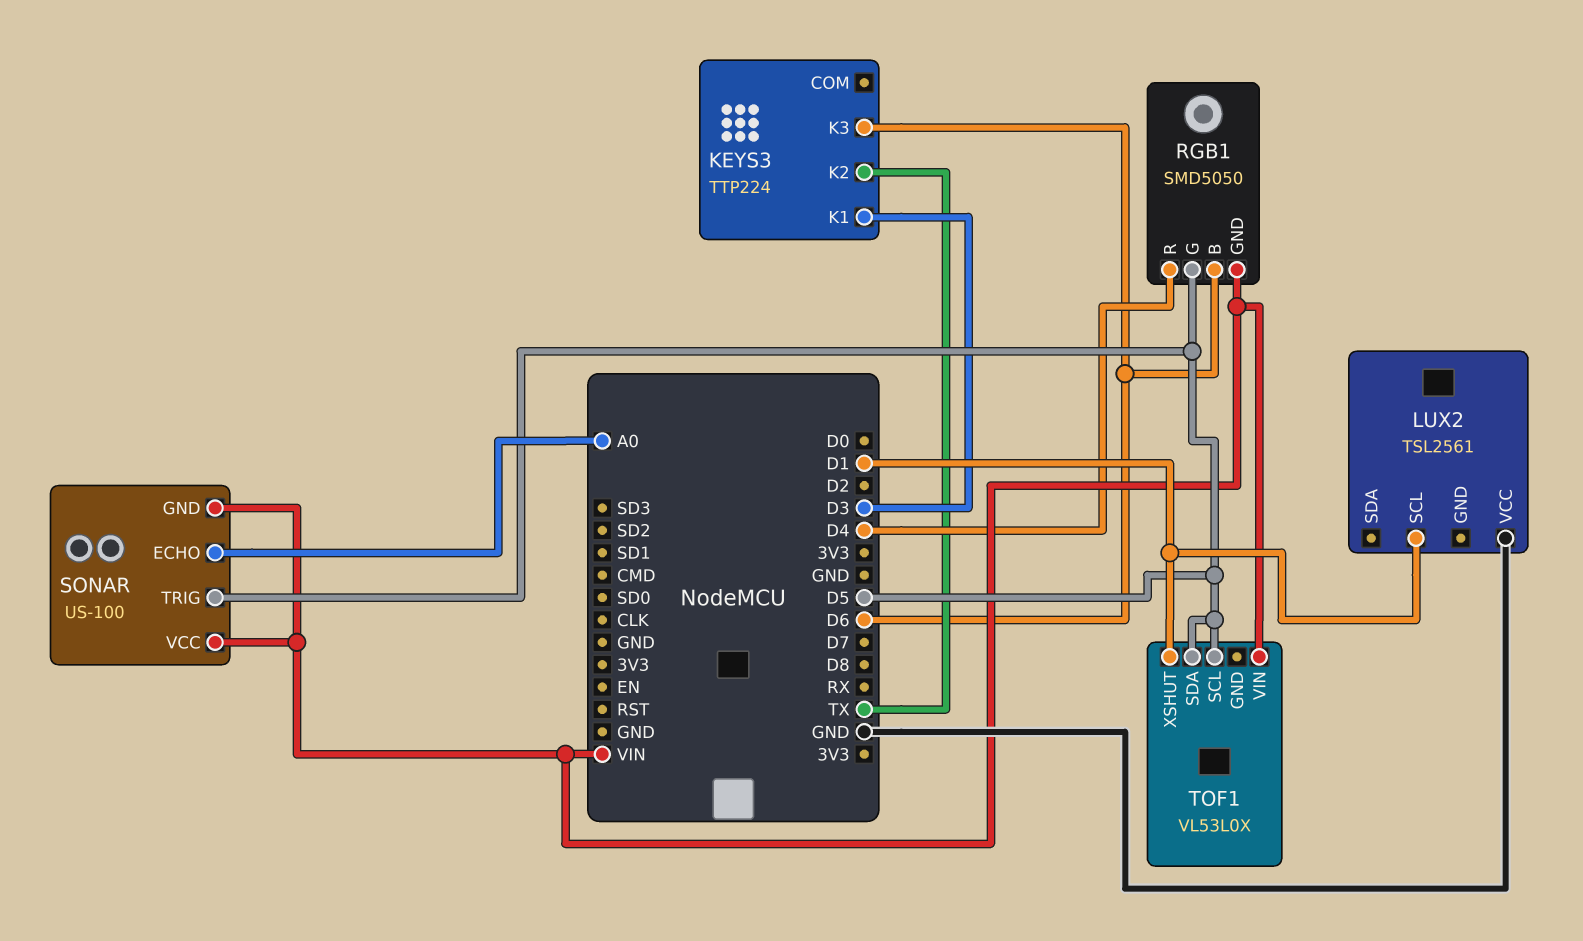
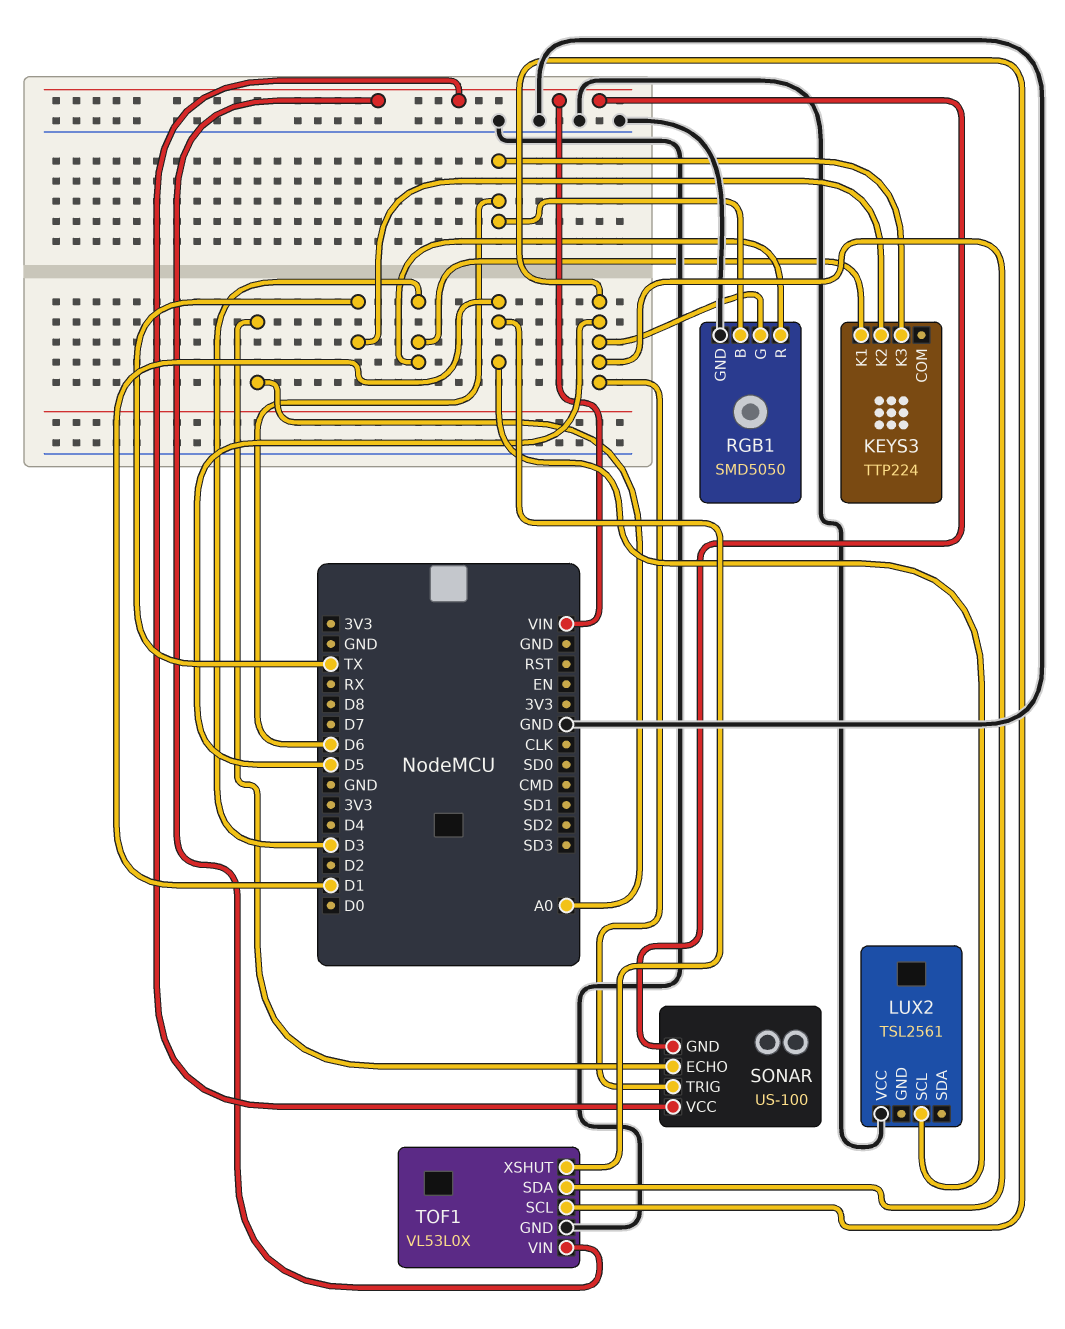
RGB1 pin GND: VIN -> GND
RGB1 pin R: D4 -> D3
TOF1 pin GND: none -> GND

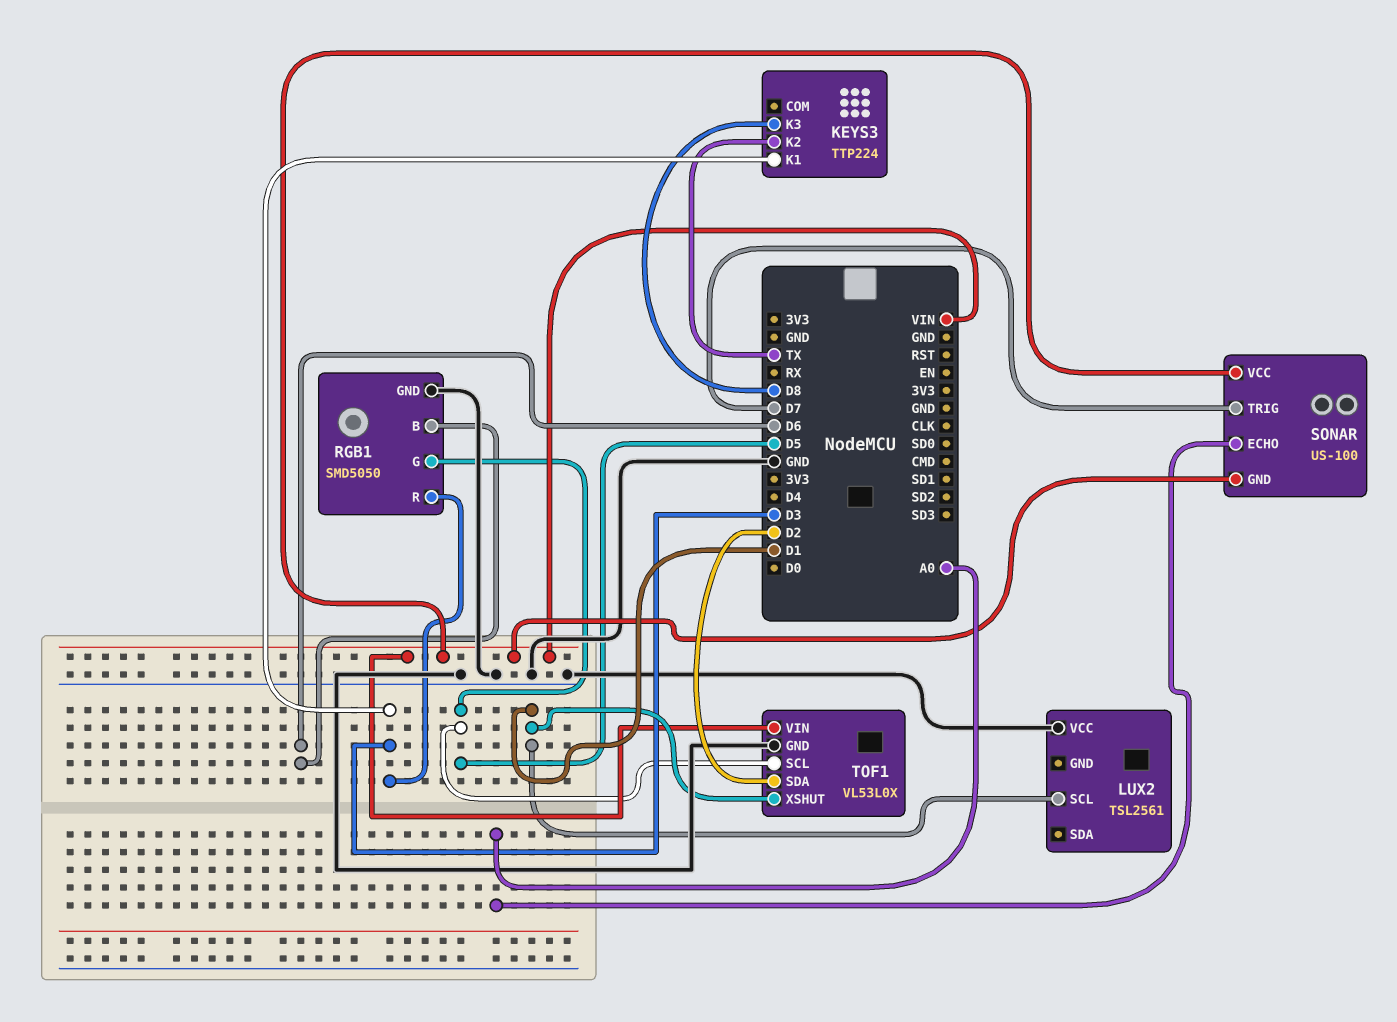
KEYS3 pin K3: D6 -> D8
SONAR pin TRIG: D5 -> D7
TOF1 pin SDA: D5 -> D2

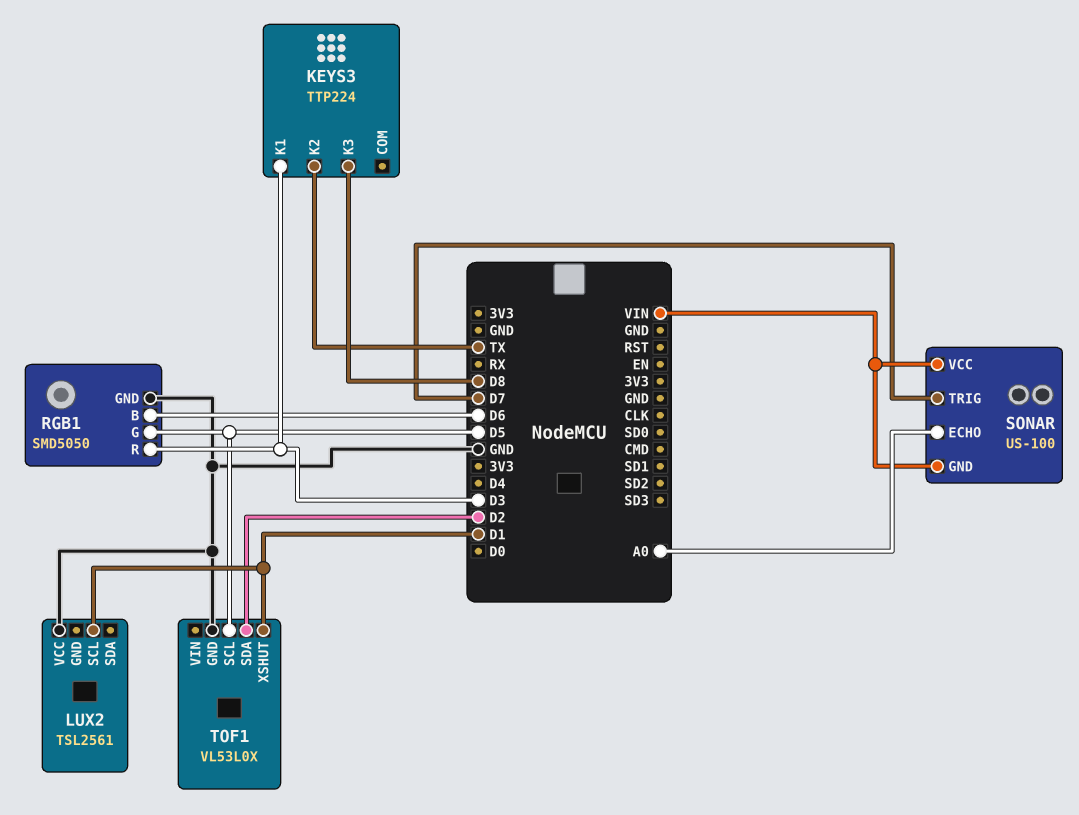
TOF1 pin VIN: VIN -> none

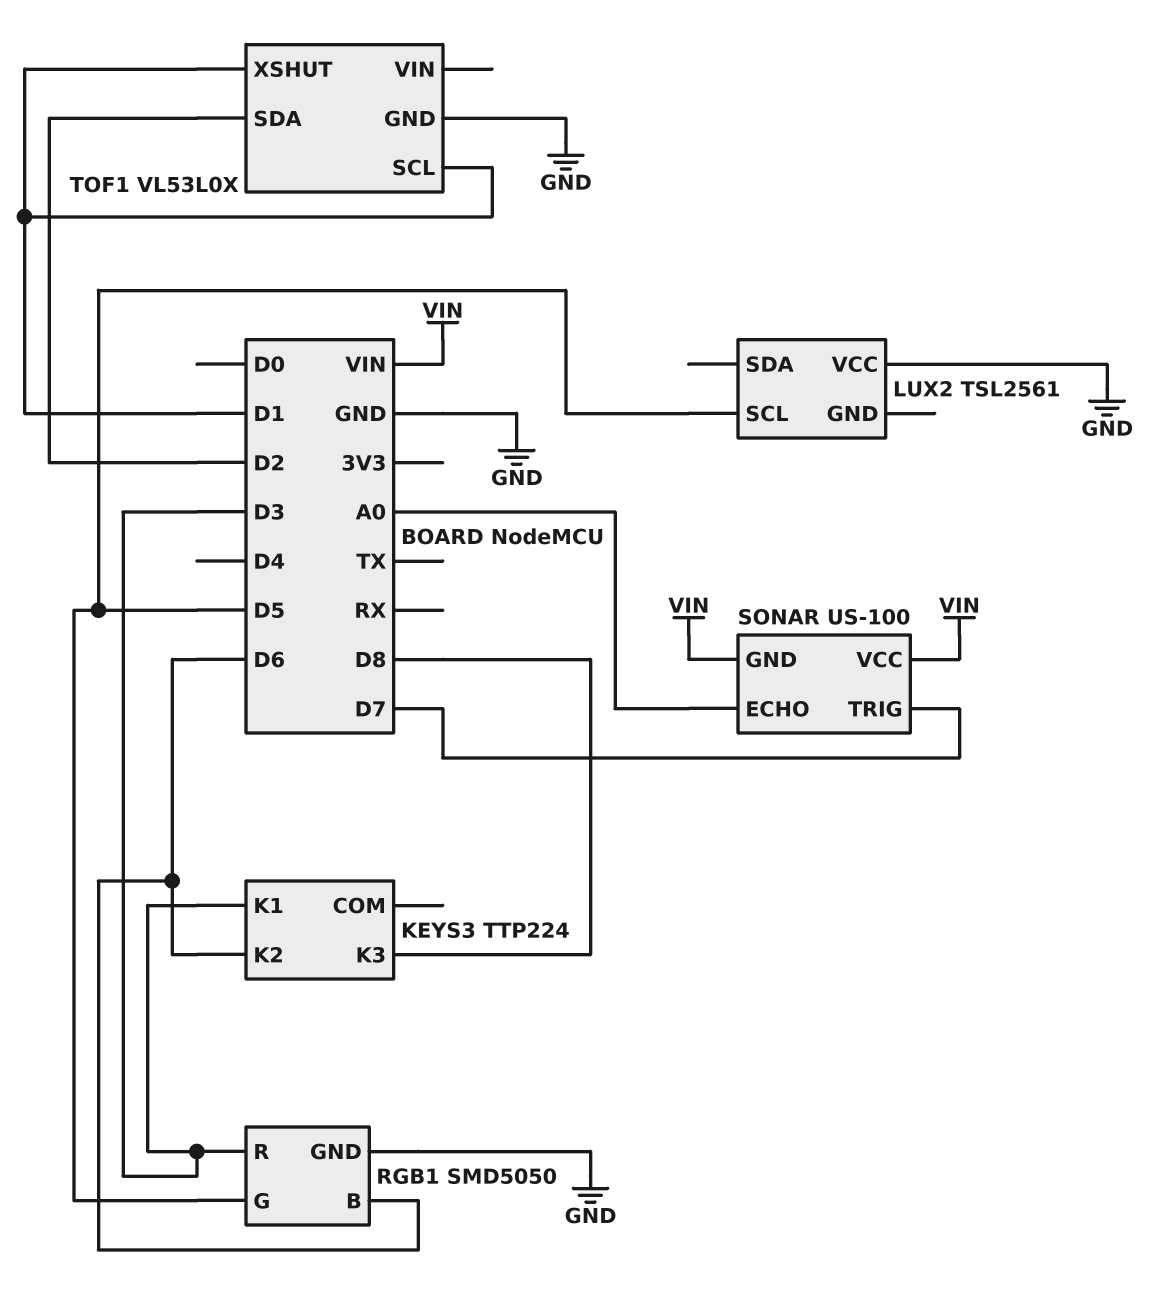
KEYS3 pin K2: TX -> D6
LUX2 pin SCL: D1 -> D5
TOF1 pin SCL: D5 -> D1

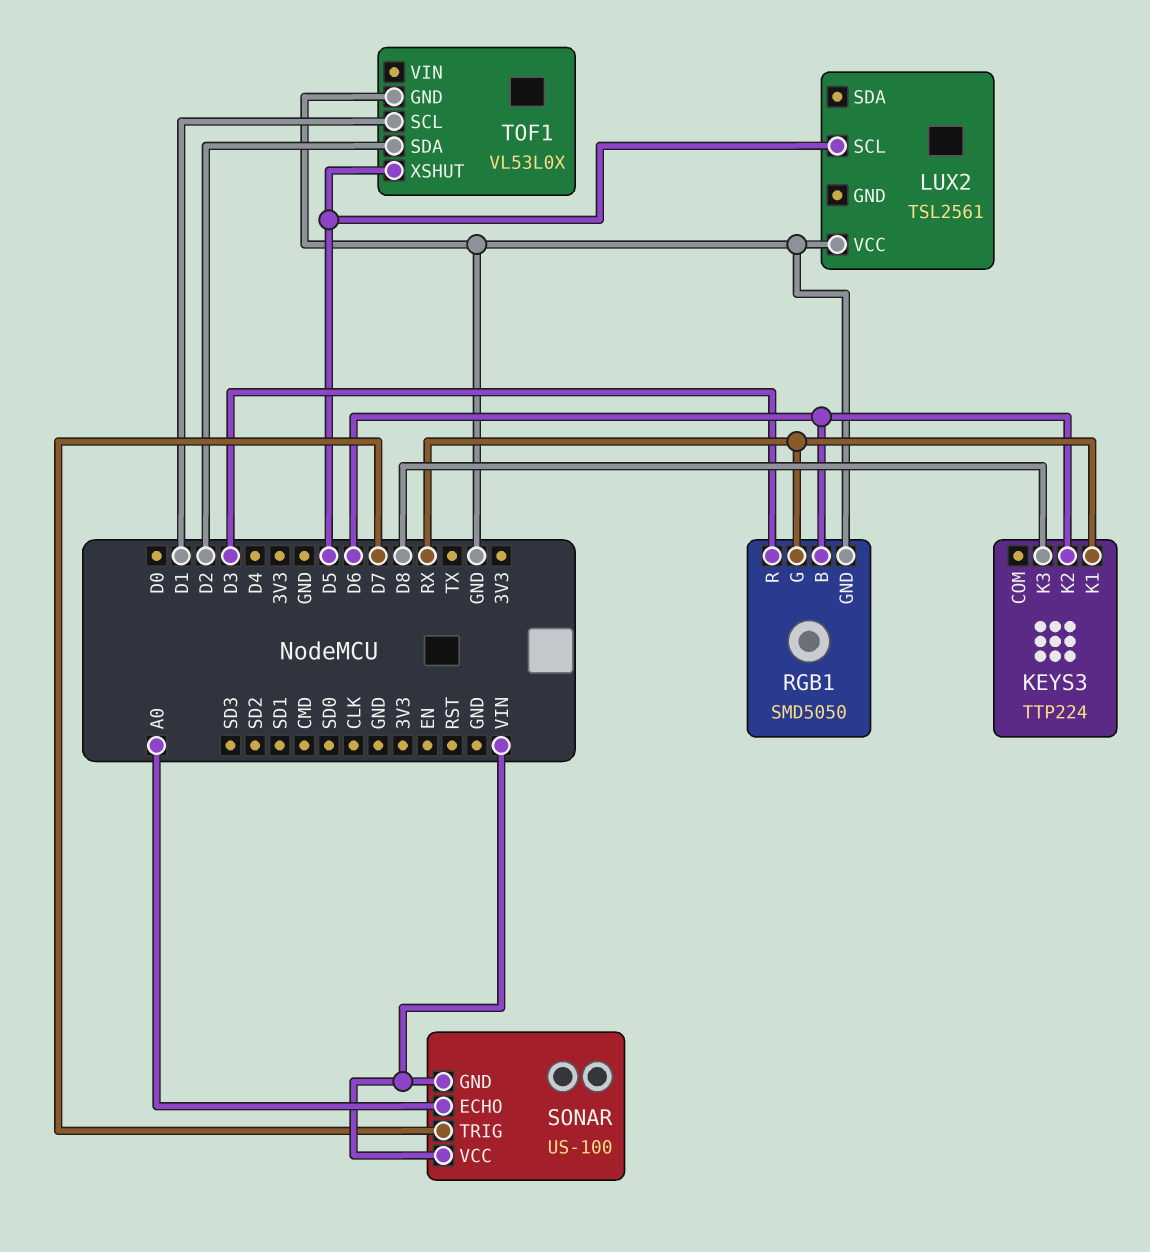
KEYS3 pin K1: D3 -> RX
RGB1 pin G: D5 -> RX
TOF1 pin XSHUT: D1 -> D5

